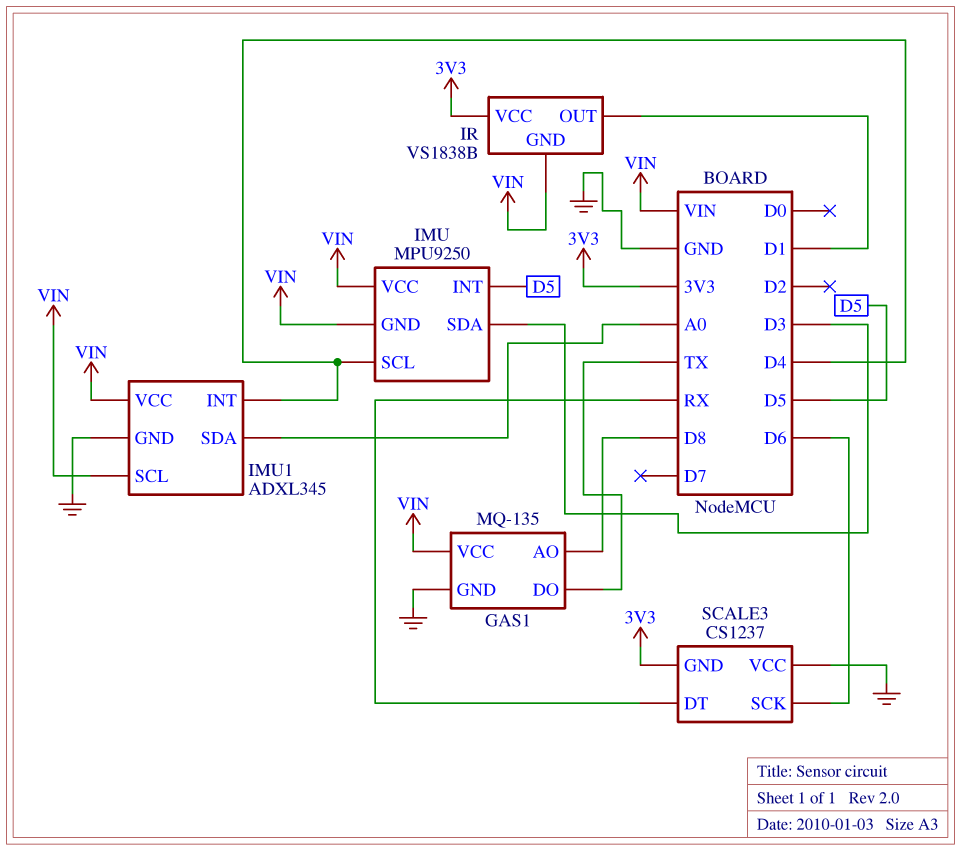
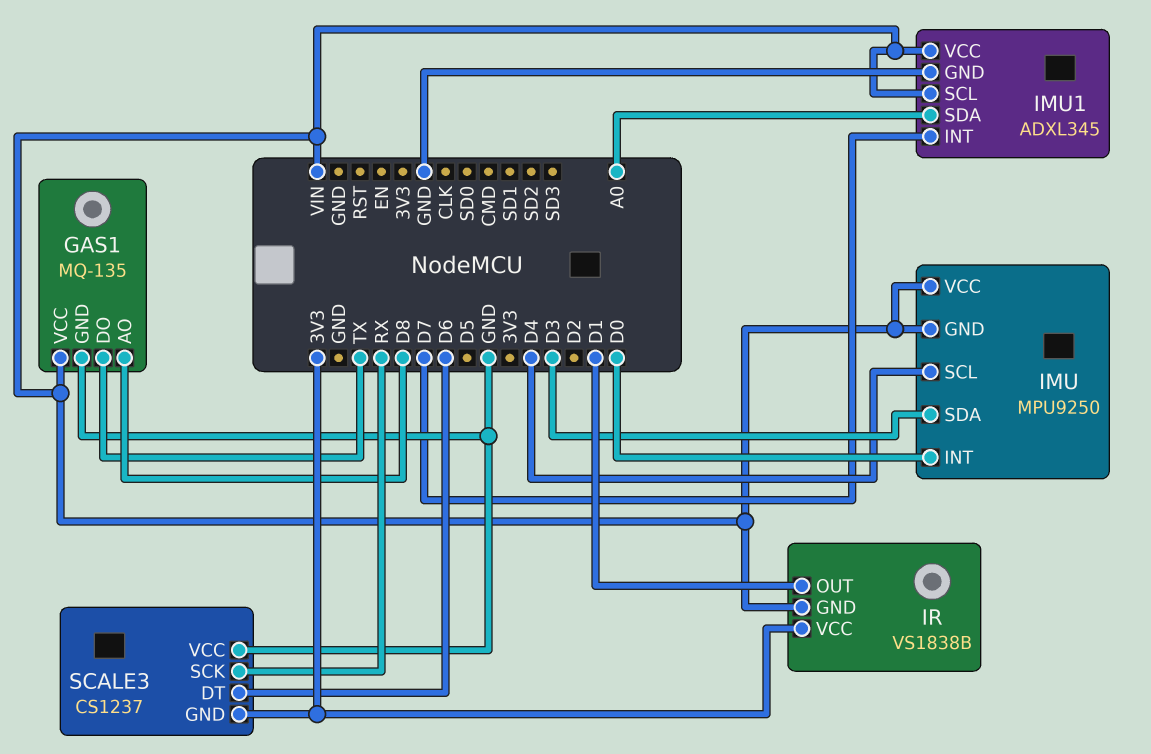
IMU pin INT: D5 -> D0
IMU1 pin INT: D4 -> D7
SCALE3 pin DT: RX -> D6
SCALE3 pin SCK: D6 -> RX

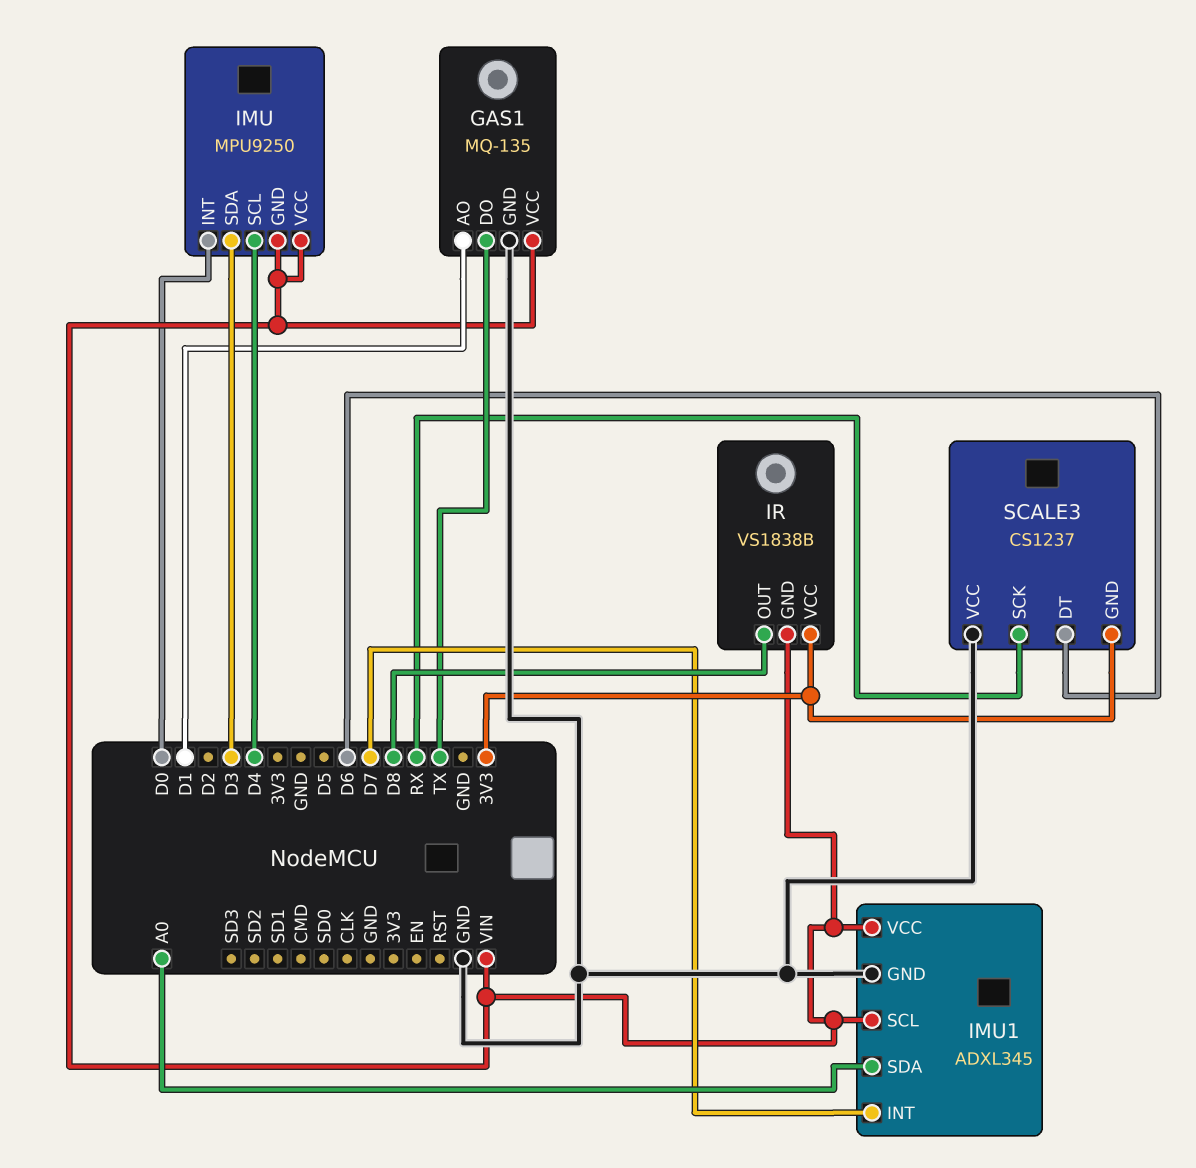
GAS1 pin AO: D8 -> D1
IR pin OUT: D1 -> D8

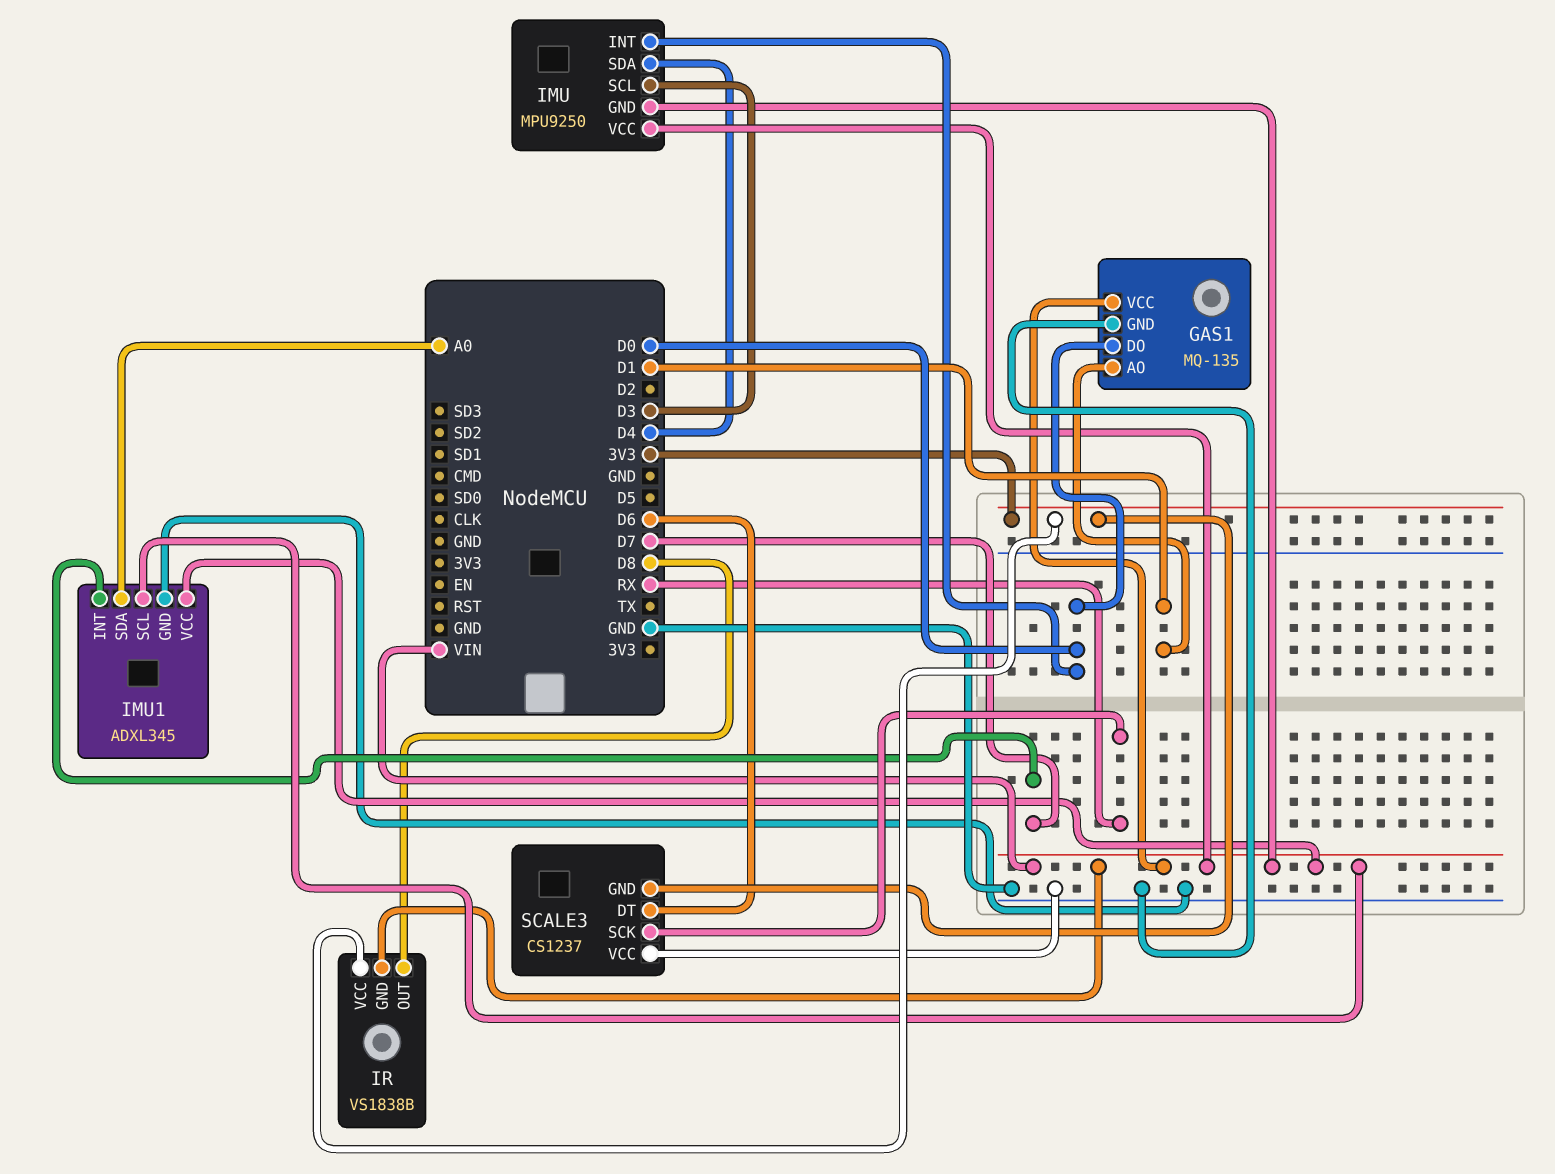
GAS1 pin DO: TX -> D0
IMU pin SCL: D4 -> D3
IMU pin SDA: D3 -> D4

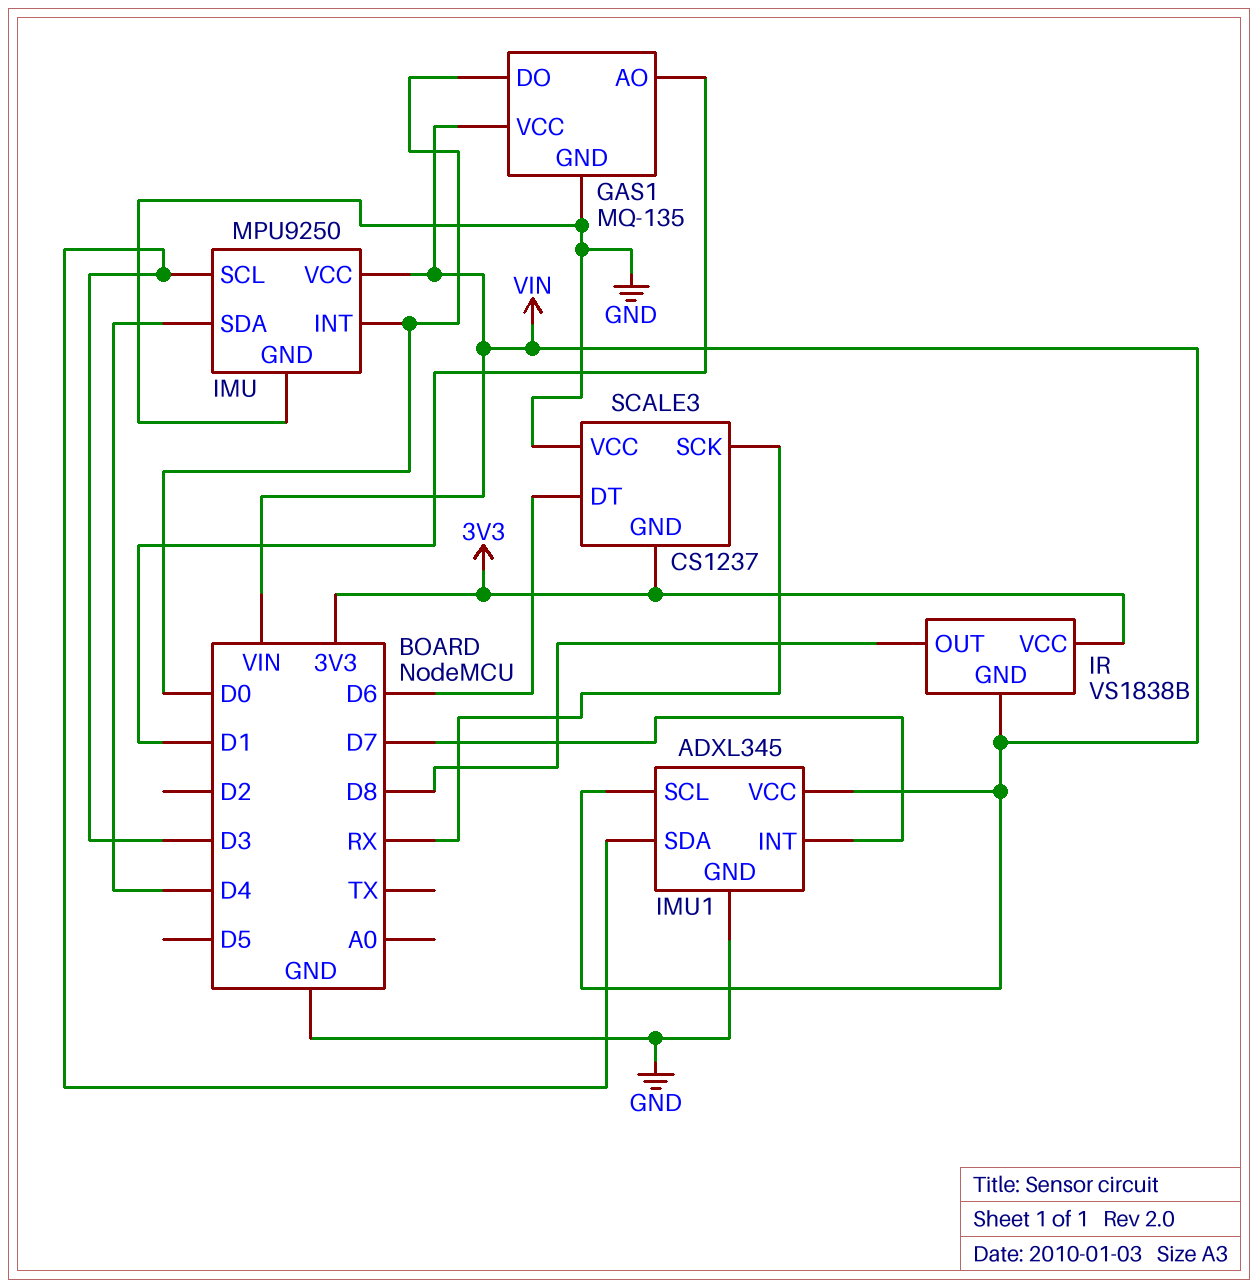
IMU pin GND: VIN -> GND
IMU1 pin SDA: A0 -> D3

